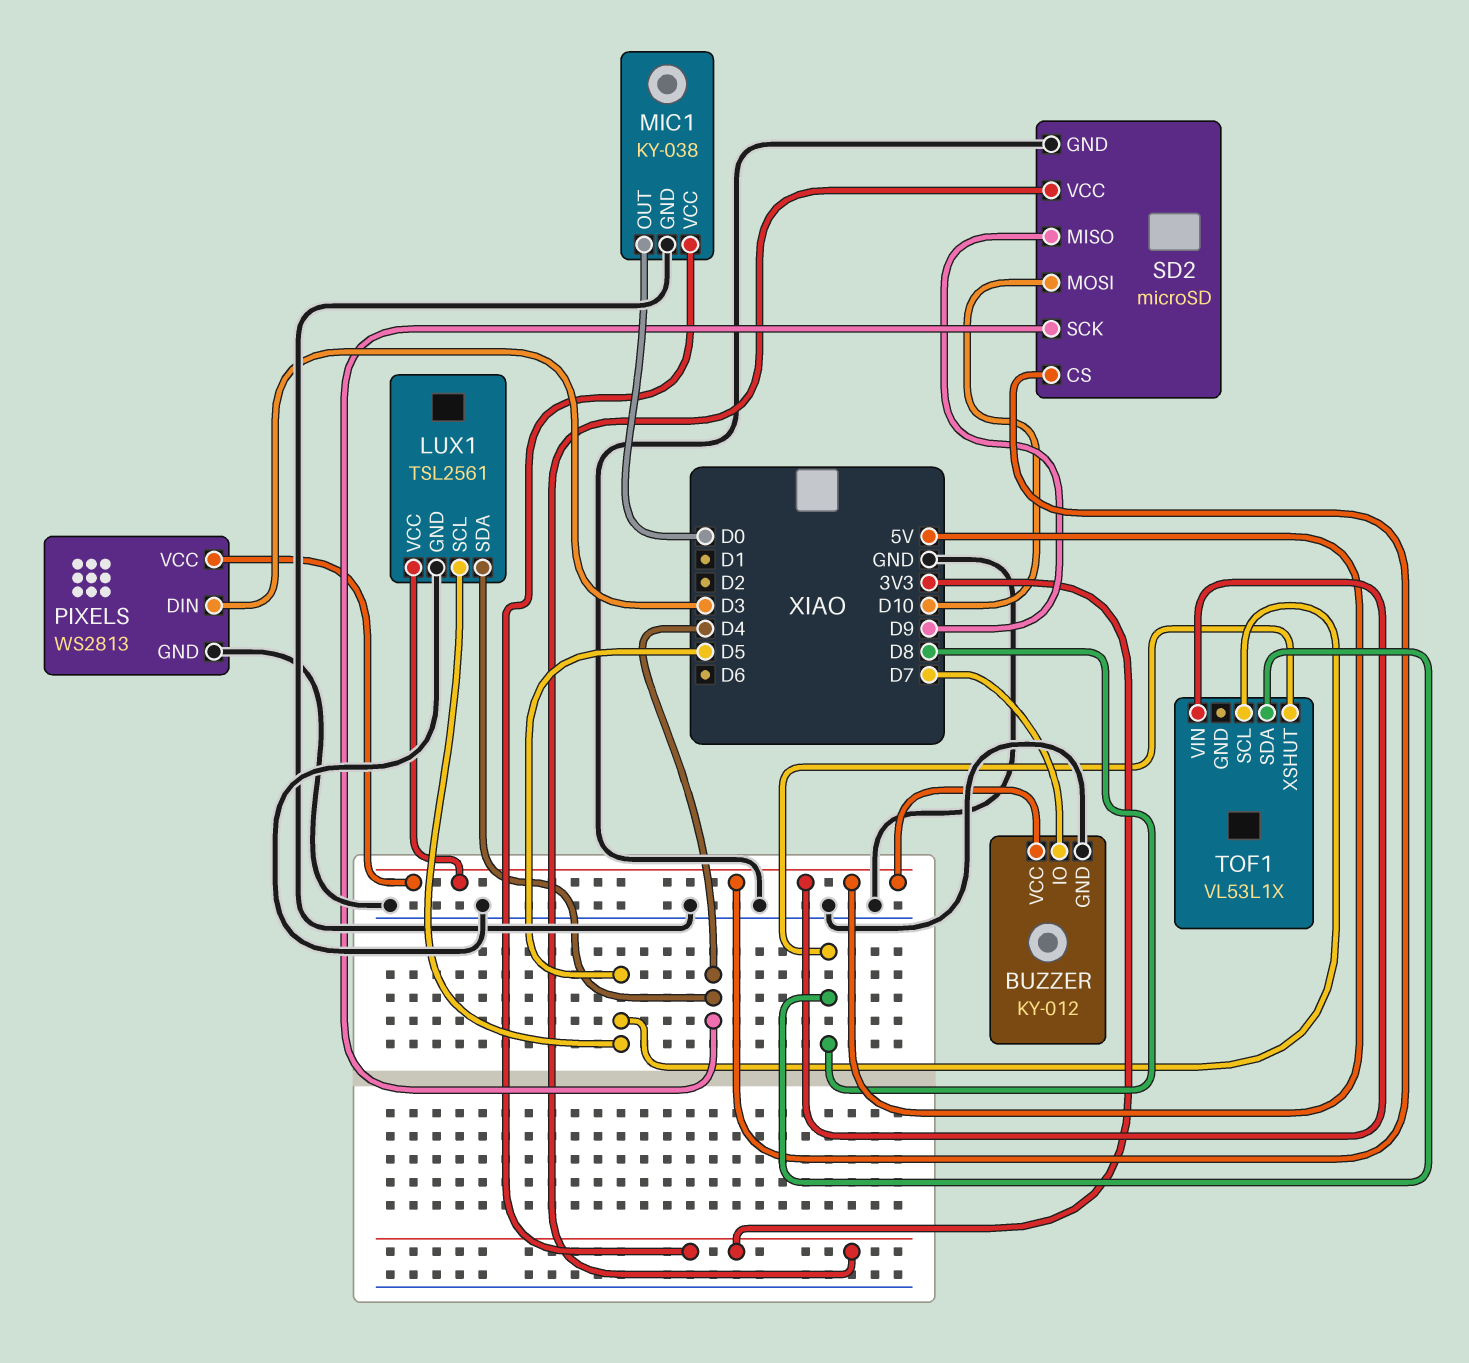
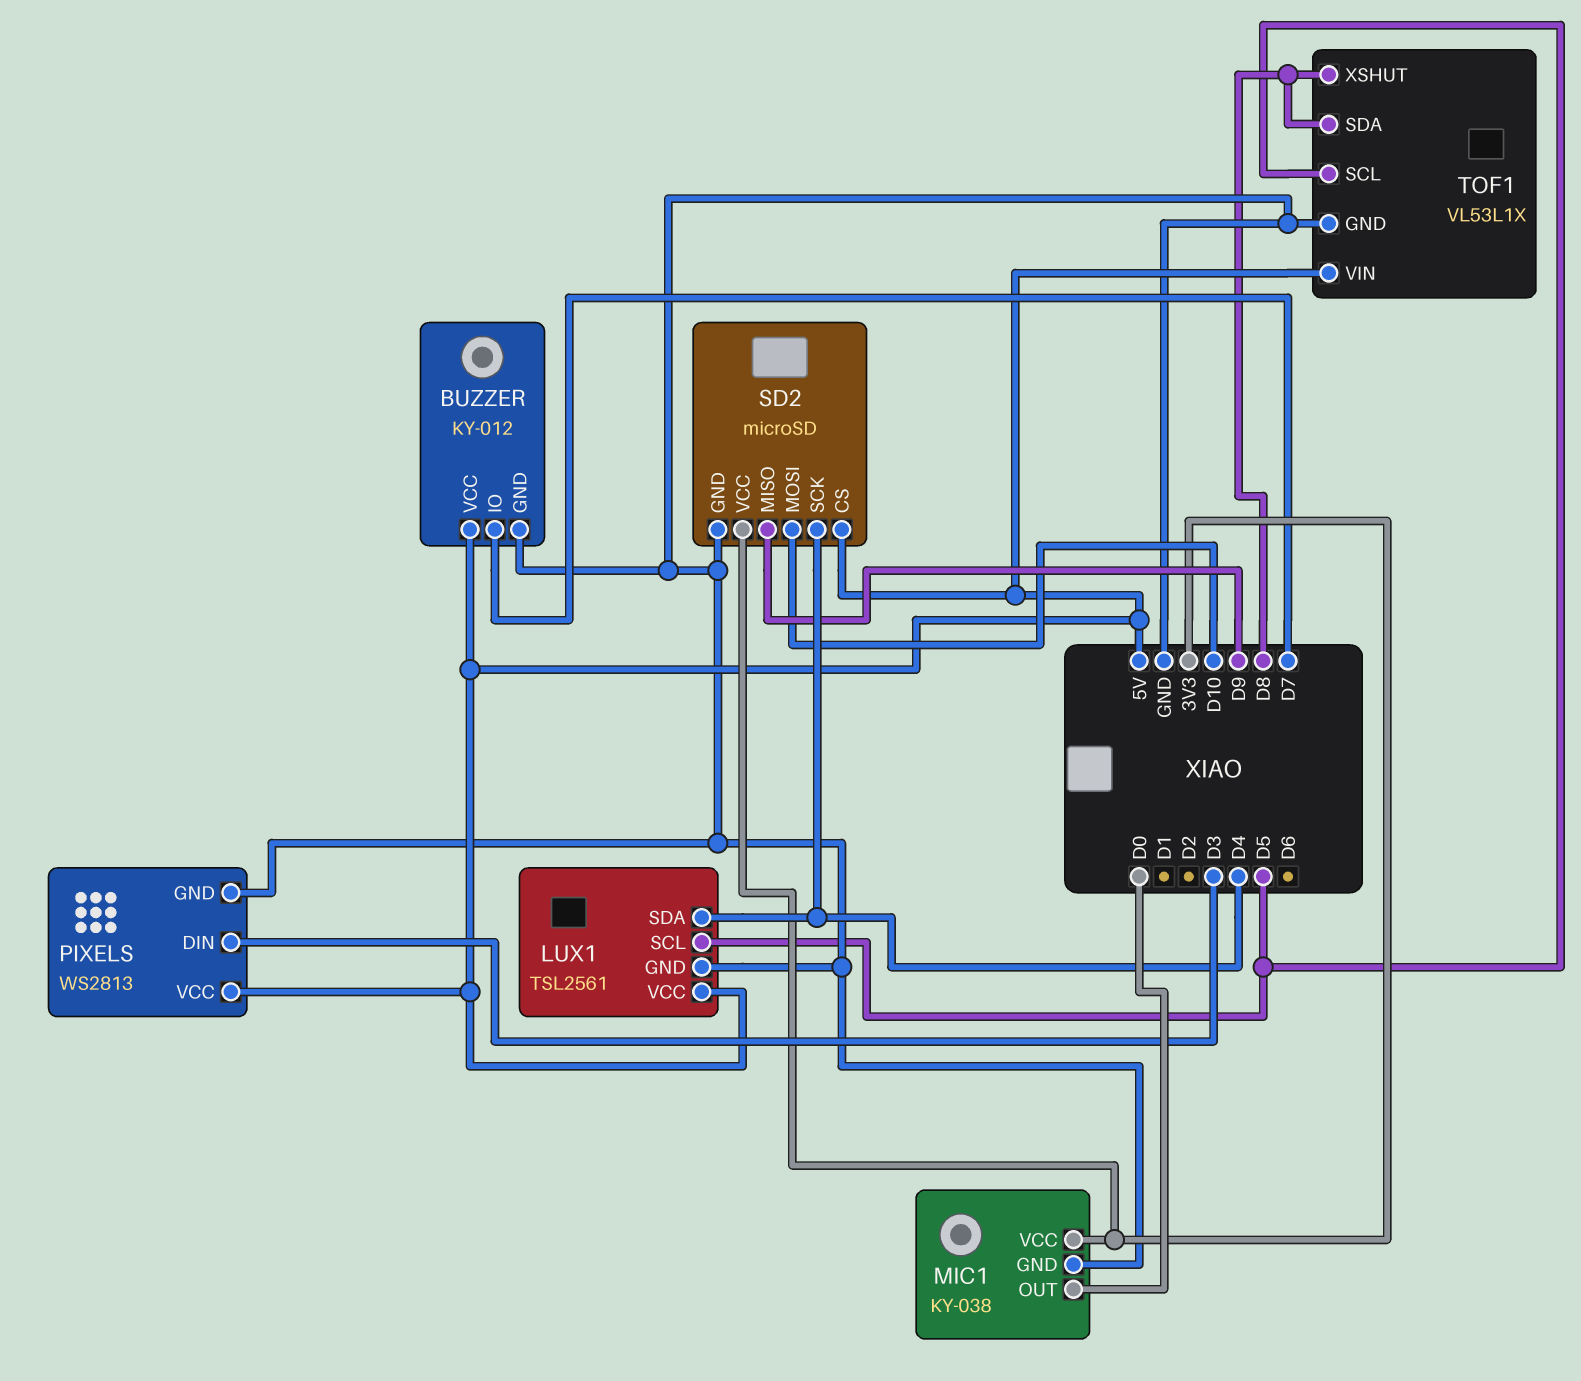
TOF1 pin GND: none -> GND

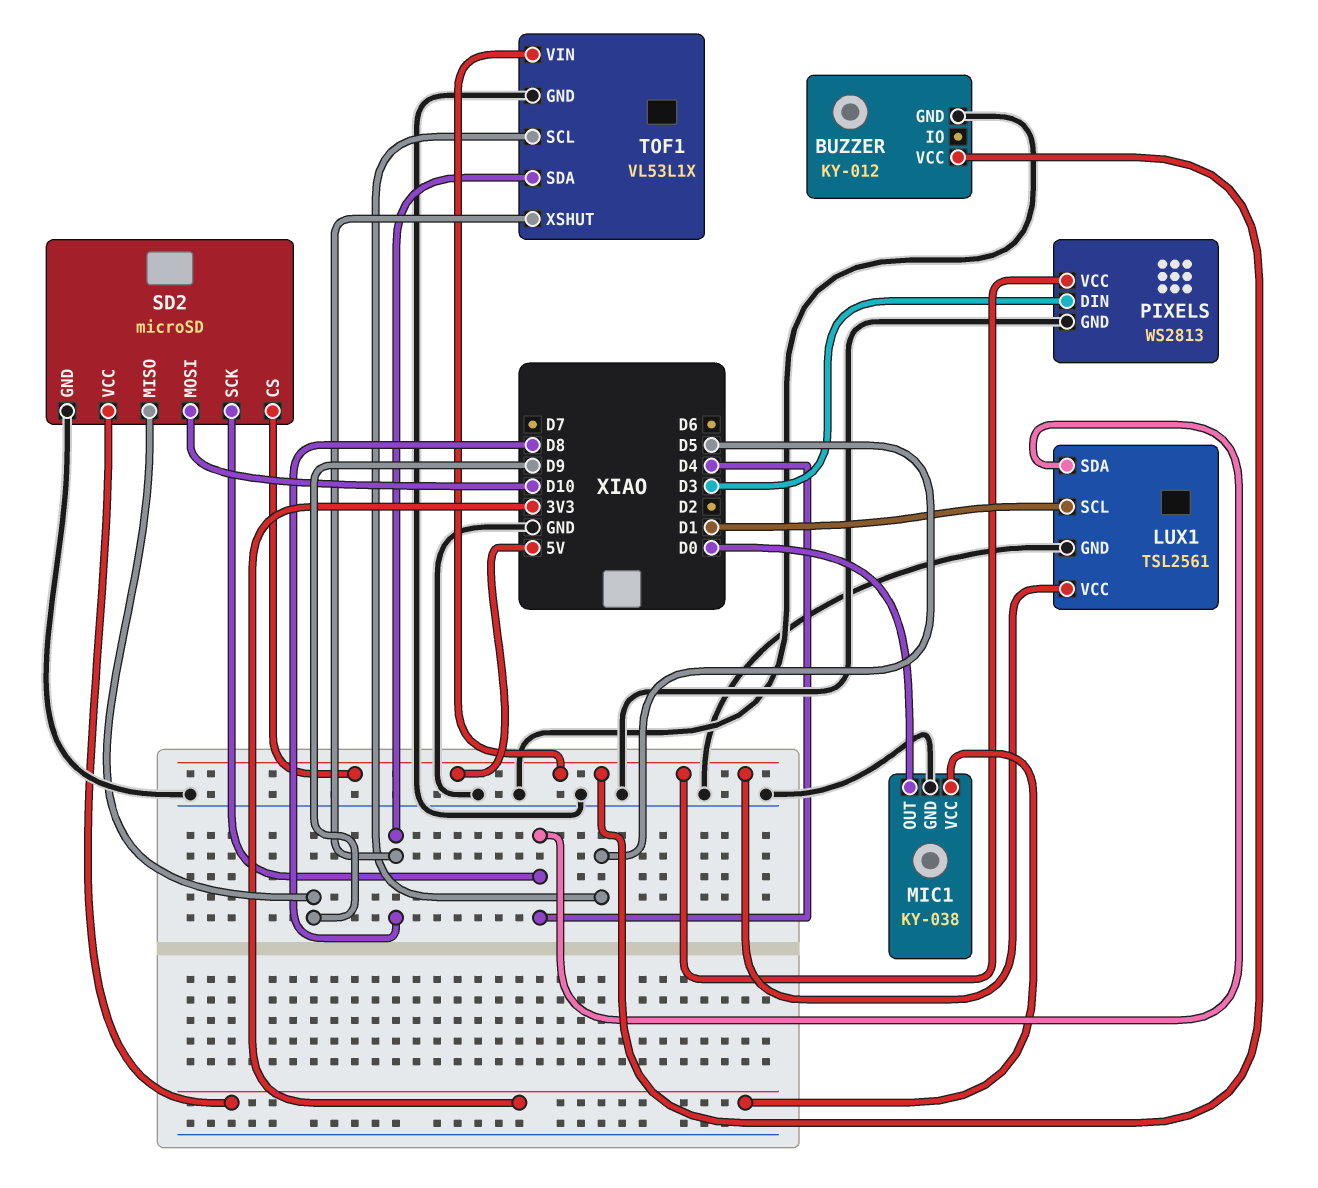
BUZZER pin IO: D7 -> none
LUX1 pin SCL: D5 -> D1

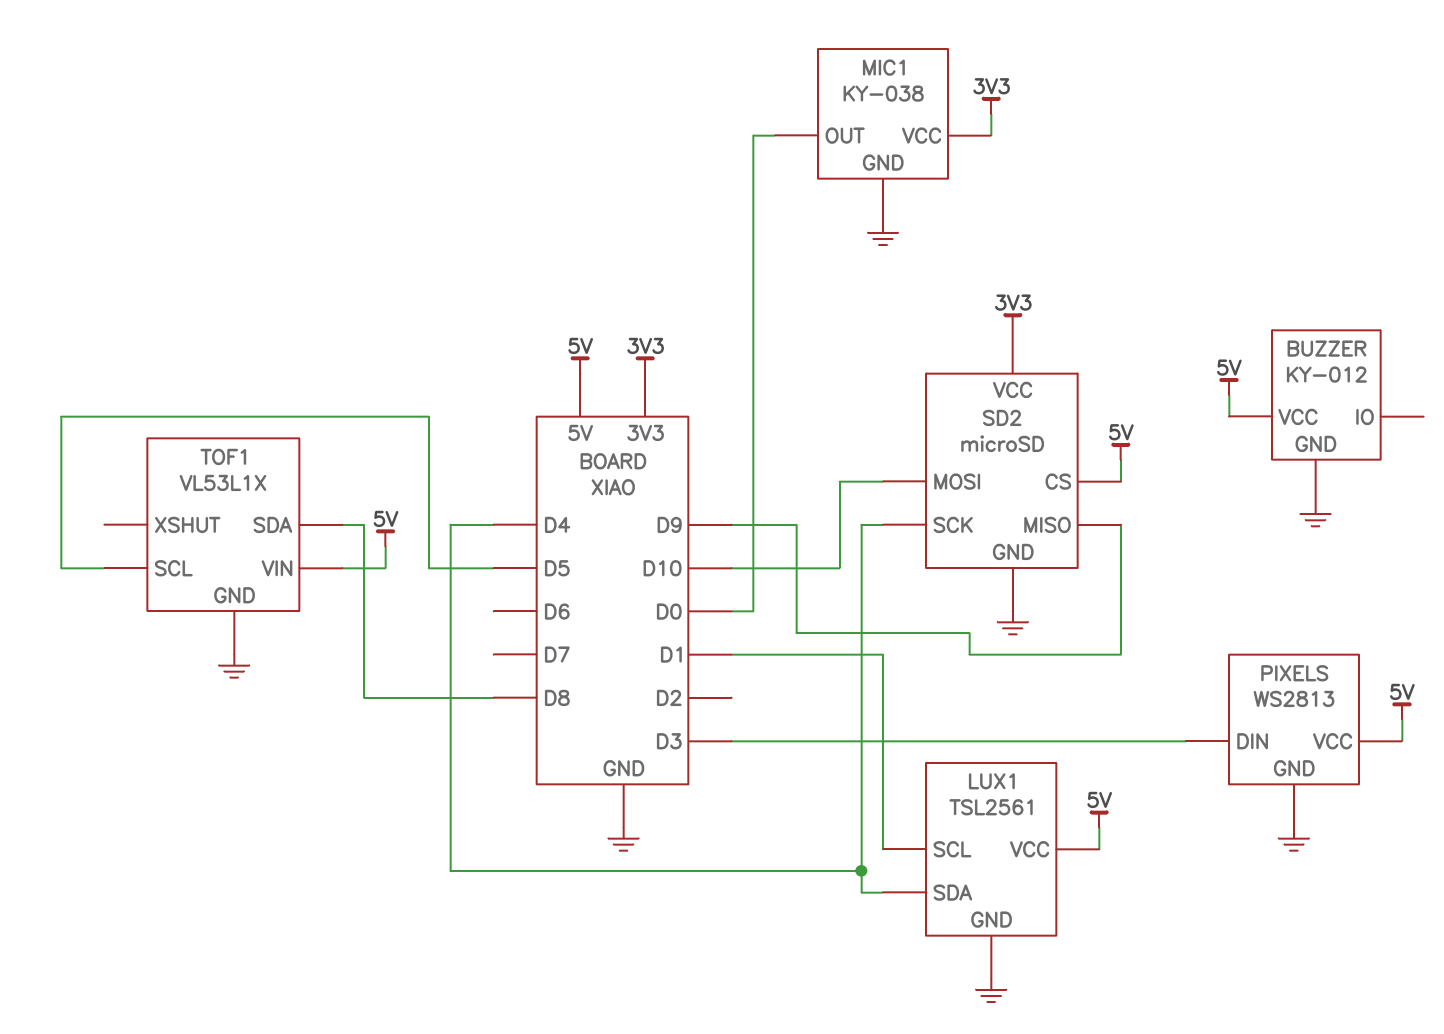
TOF1 pin XSHUT: D8 -> none

